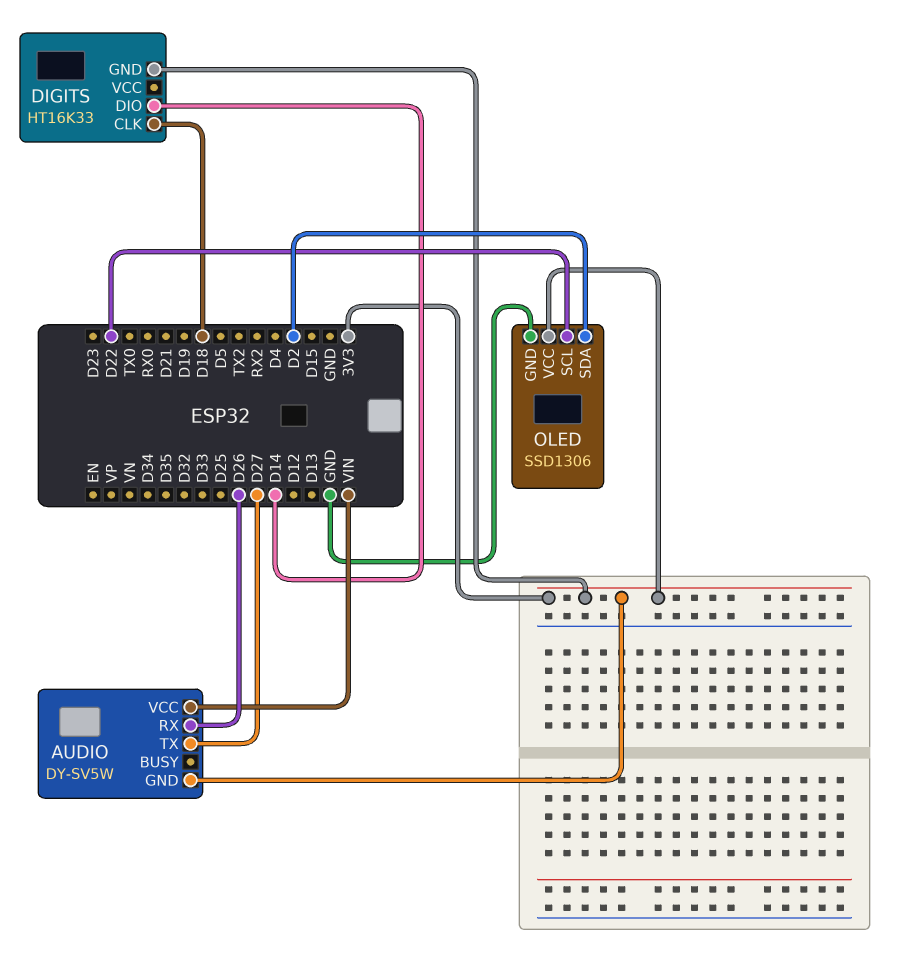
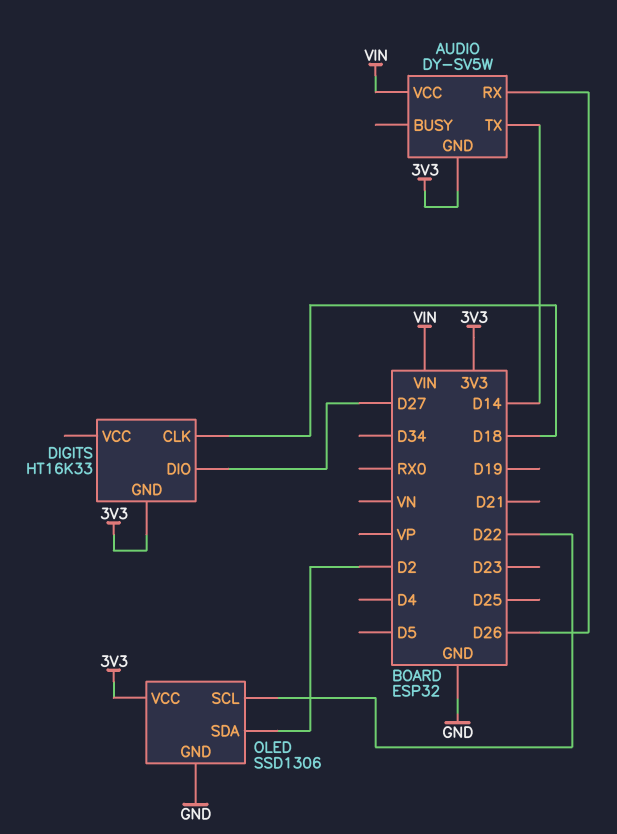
AUDIO pin TX: D27 -> D14
DIGITS pin DIO: D14 -> D27

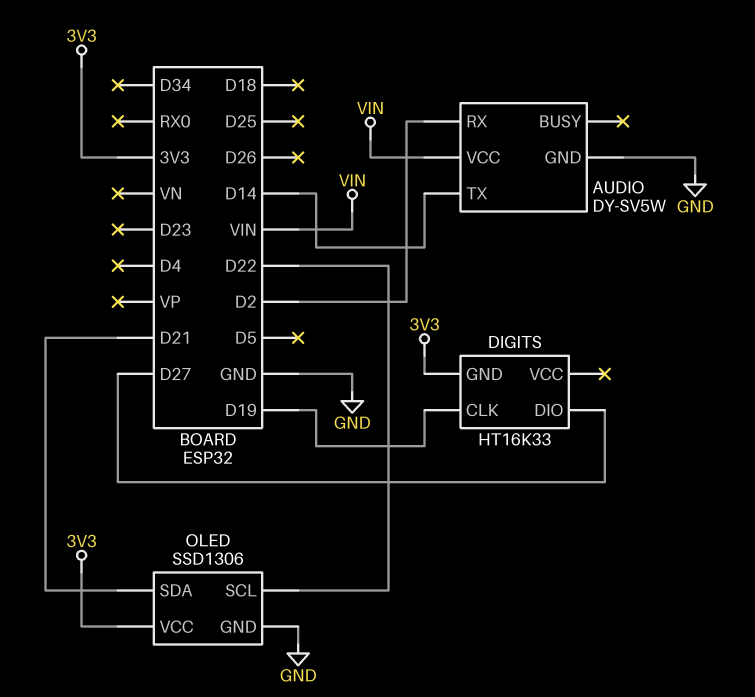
AUDIO pin GND: 3V3 -> GND
AUDIO pin RX: D26 -> D2
DIGITS pin CLK: D18 -> D19
OLED pin SDA: D2 -> D21

